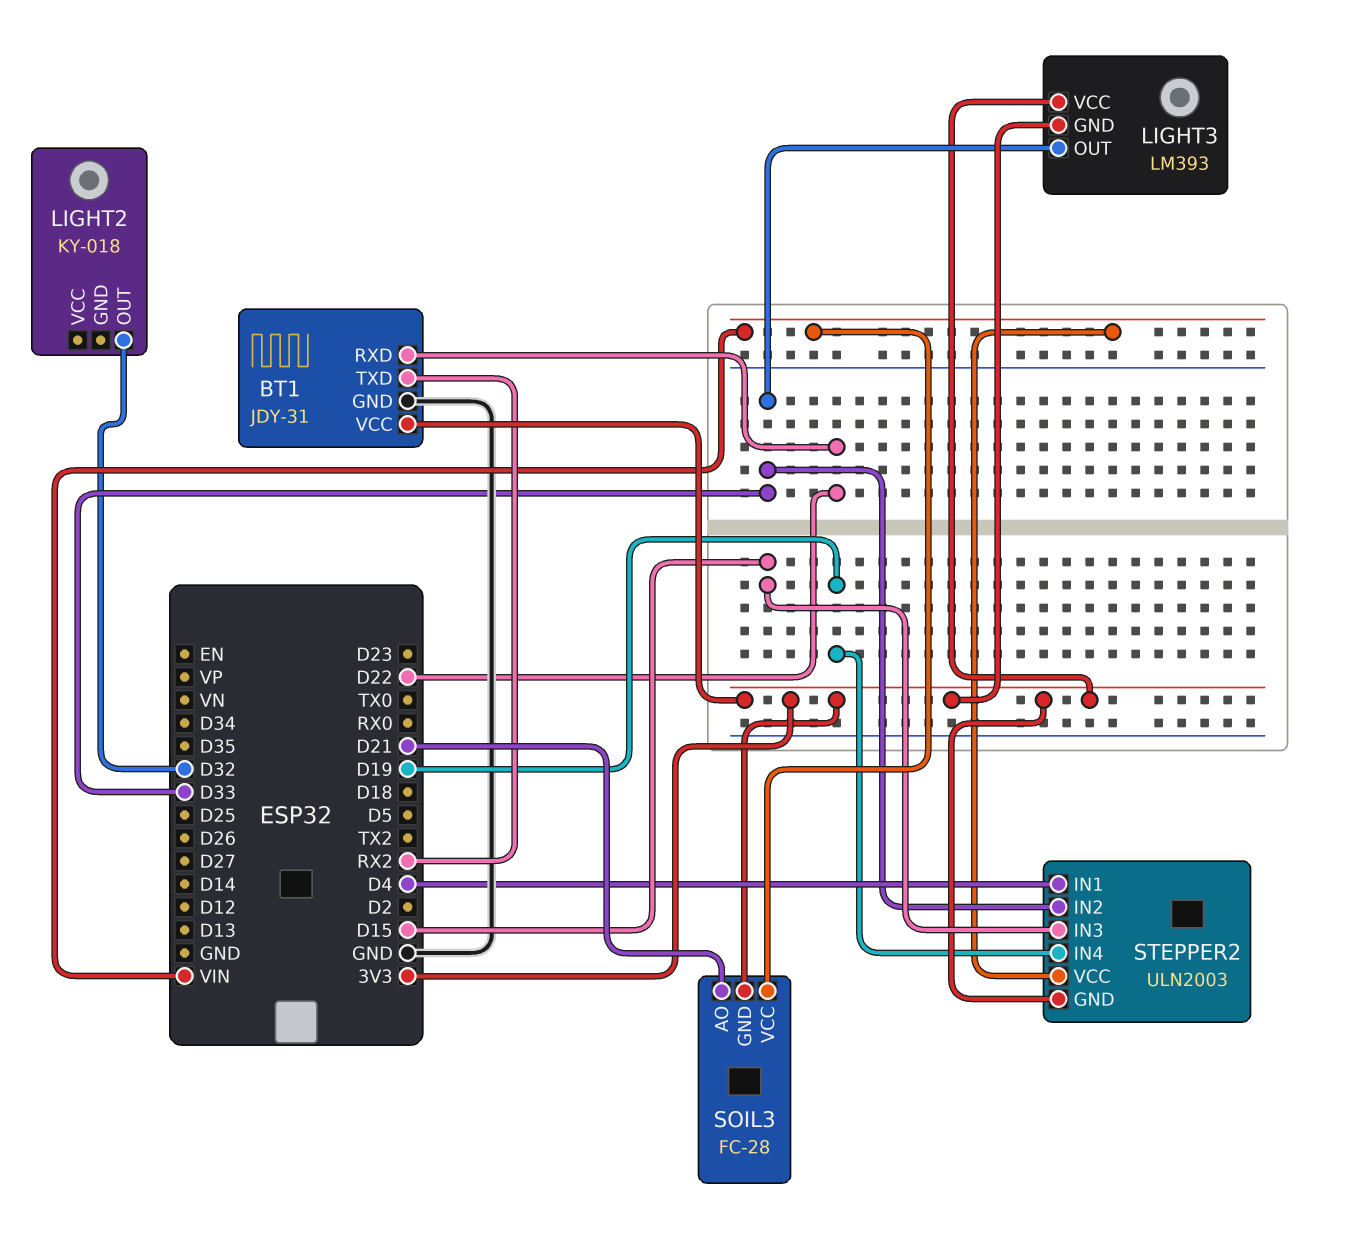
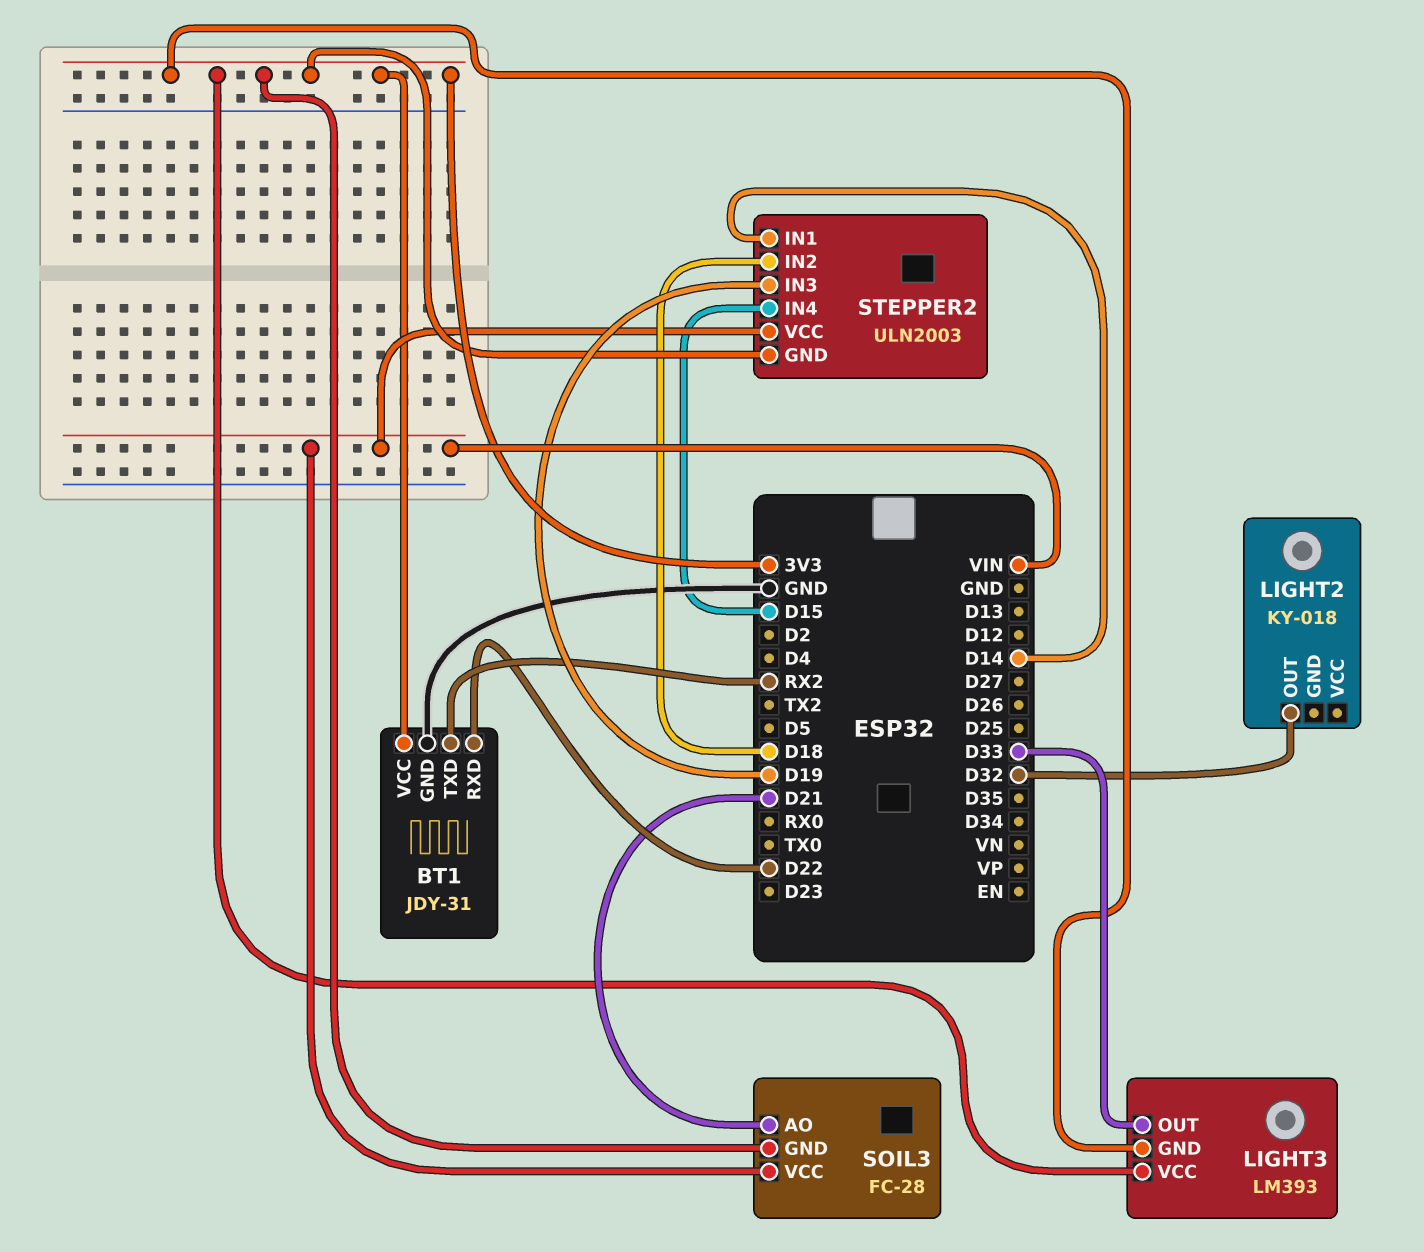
STEPPER2 pin IN1: D4 -> D14
STEPPER2 pin IN2: D33 -> D18
STEPPER2 pin IN3: D15 -> D19
STEPPER2 pin IN4: D19 -> D15

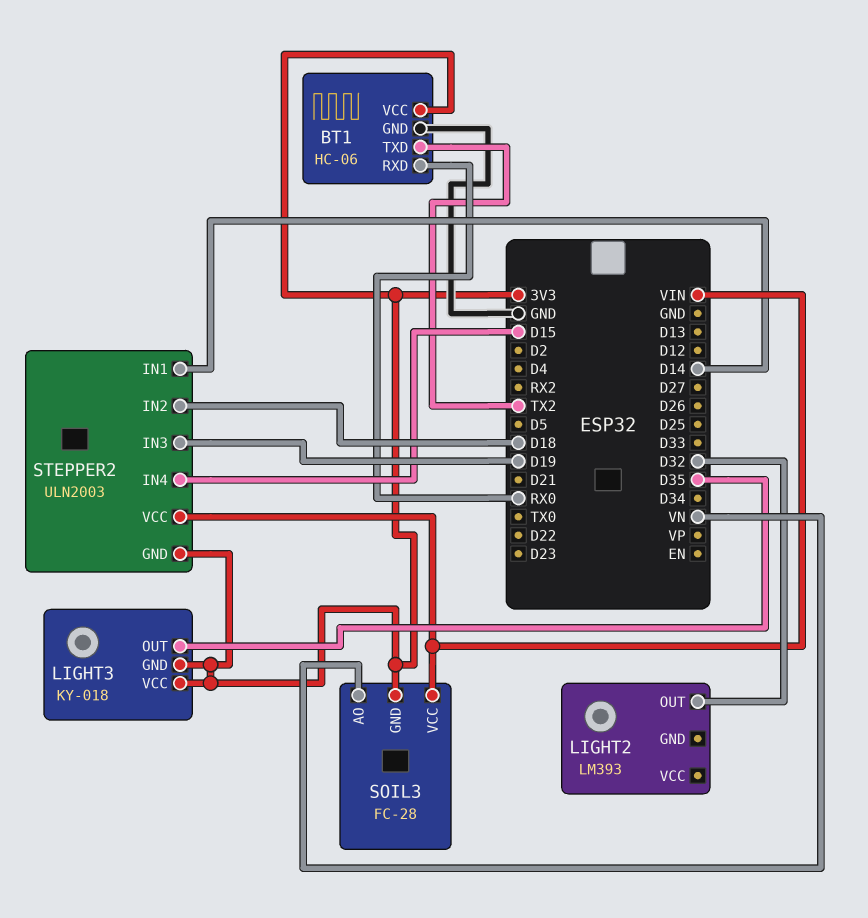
BT1: JDY-31 -> HC-06
BT1 pin RXD: D22 -> RX0
BT1 pin TXD: RX2 -> TX2
LIGHT2: KY-018 -> LM393
LIGHT3: LM393 -> KY-018
LIGHT3 pin OUT: D33 -> D35
SOIL3 pin AO: D21 -> VN

